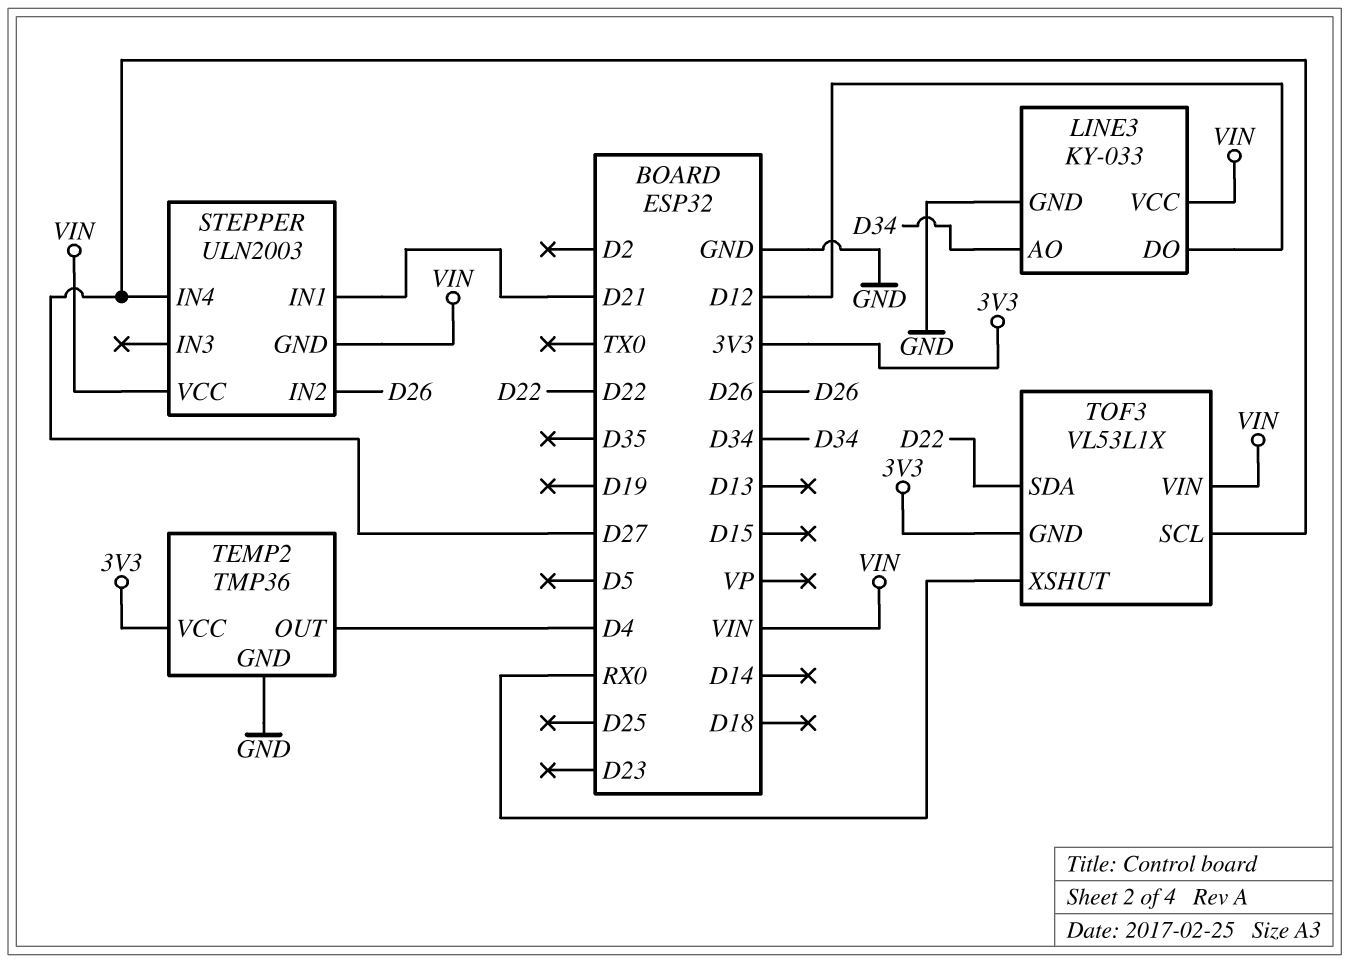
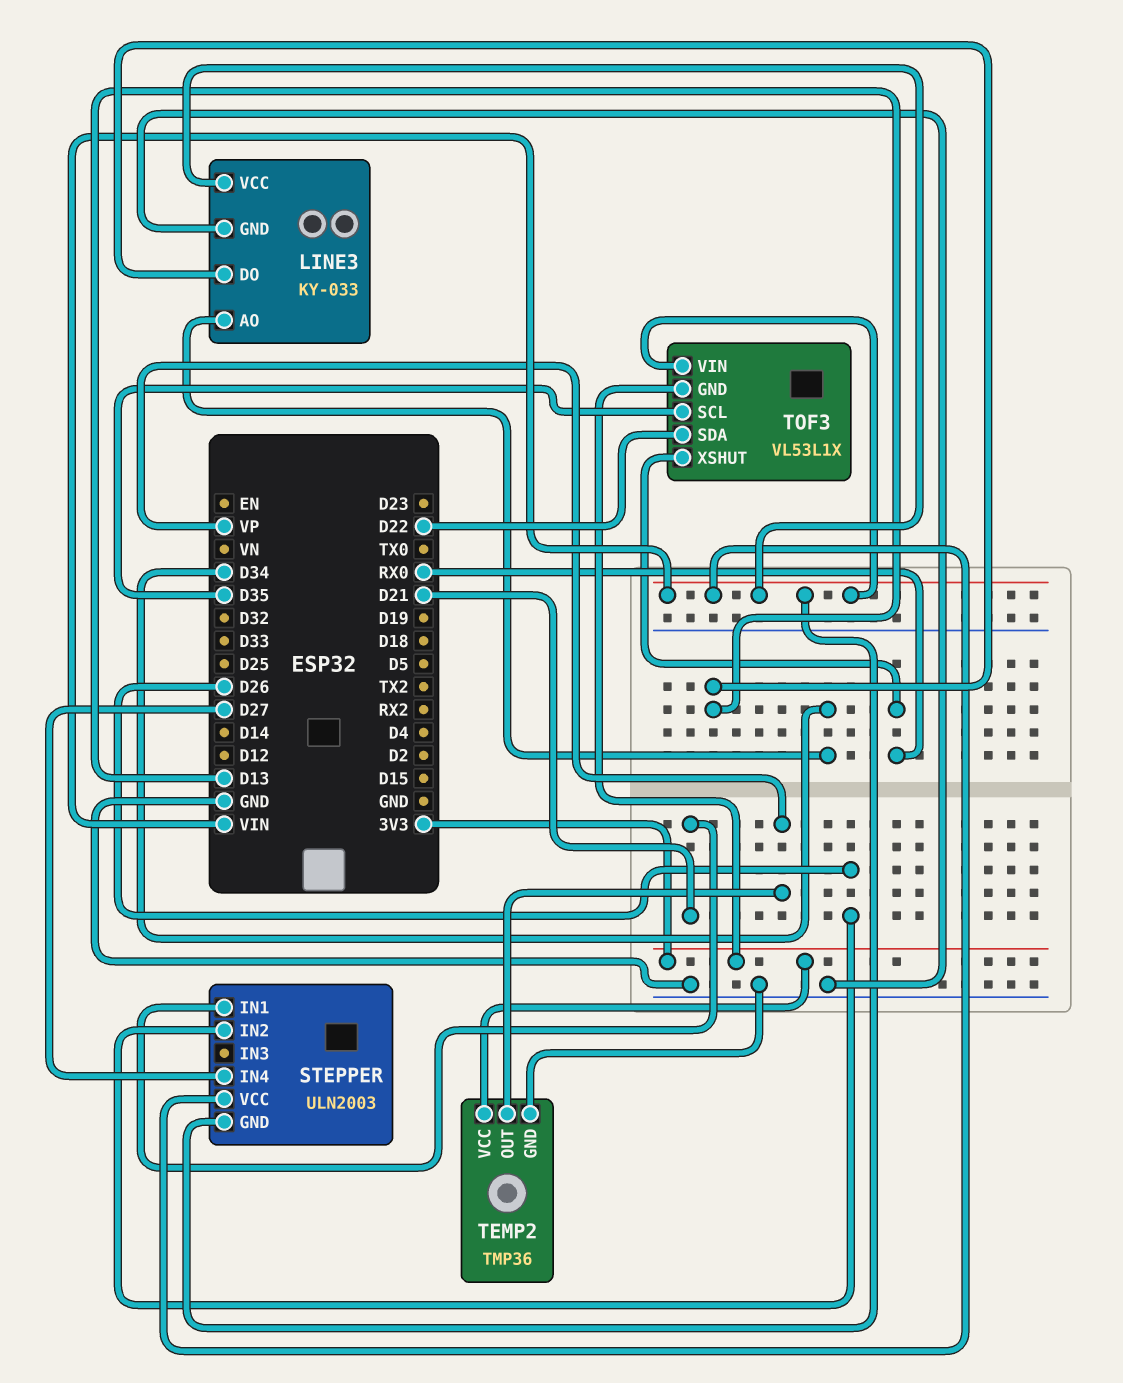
LINE3 pin DO: D12 -> D13
TEMP2 pin OUT: D4 -> VP
TOF3 pin SCL: D27 -> D35

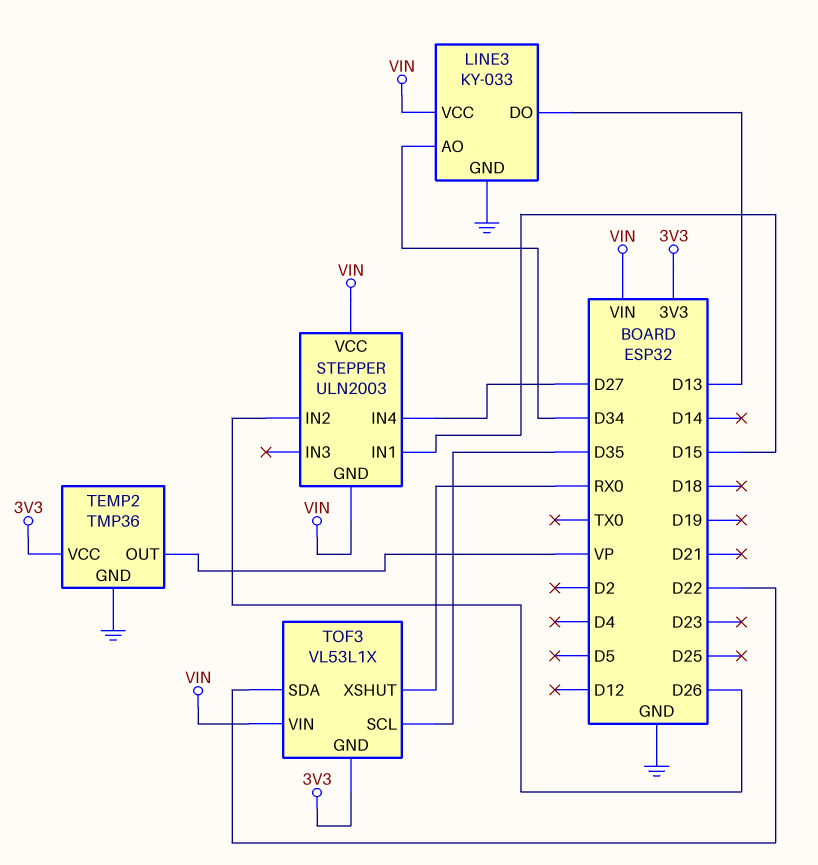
STEPPER pin IN1: D21 -> D15

